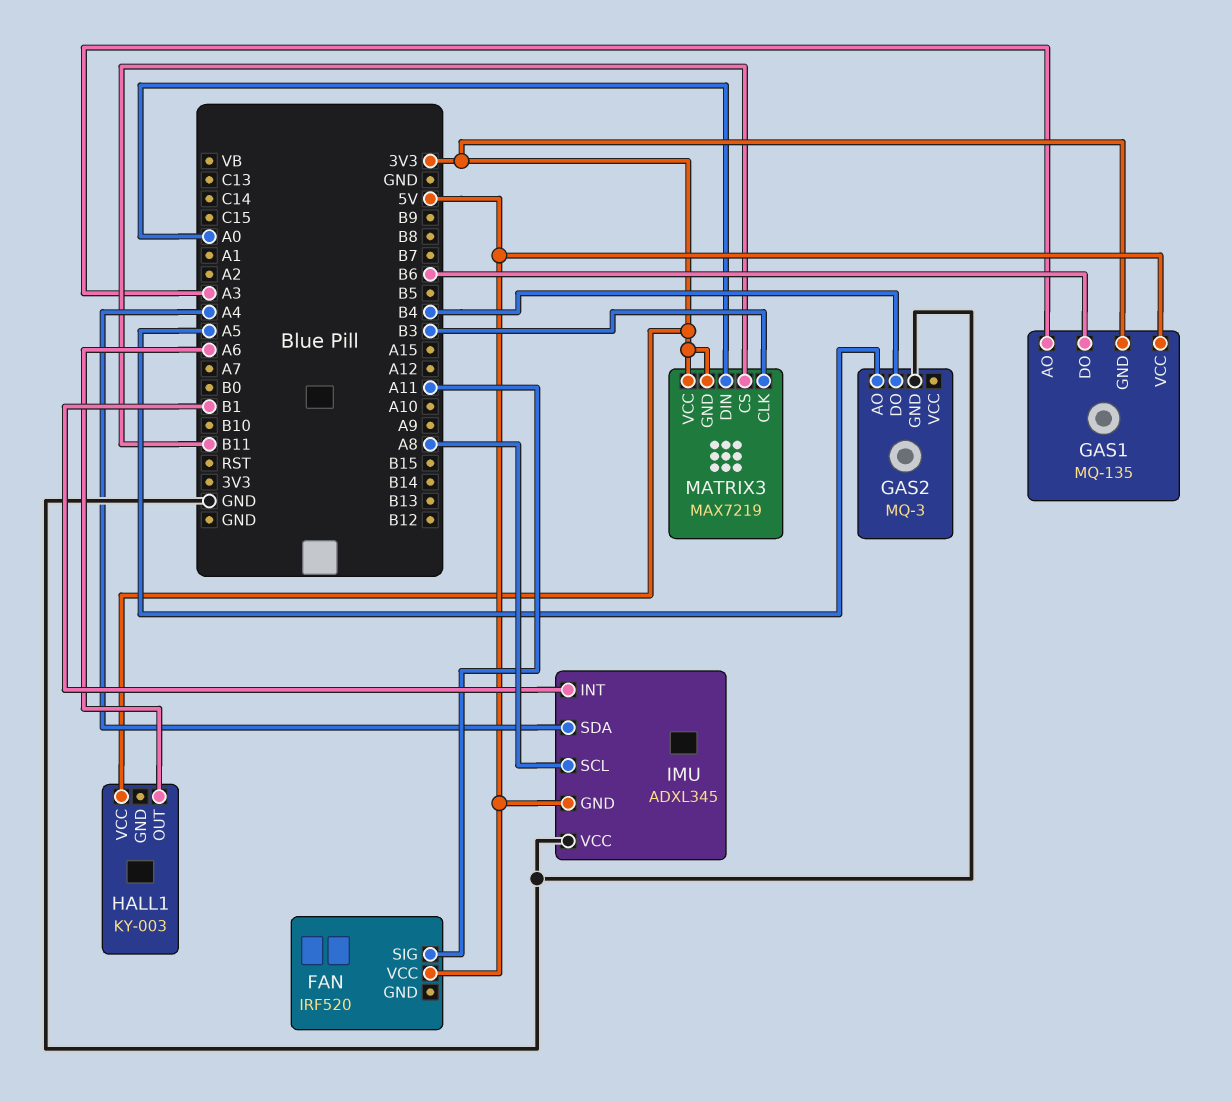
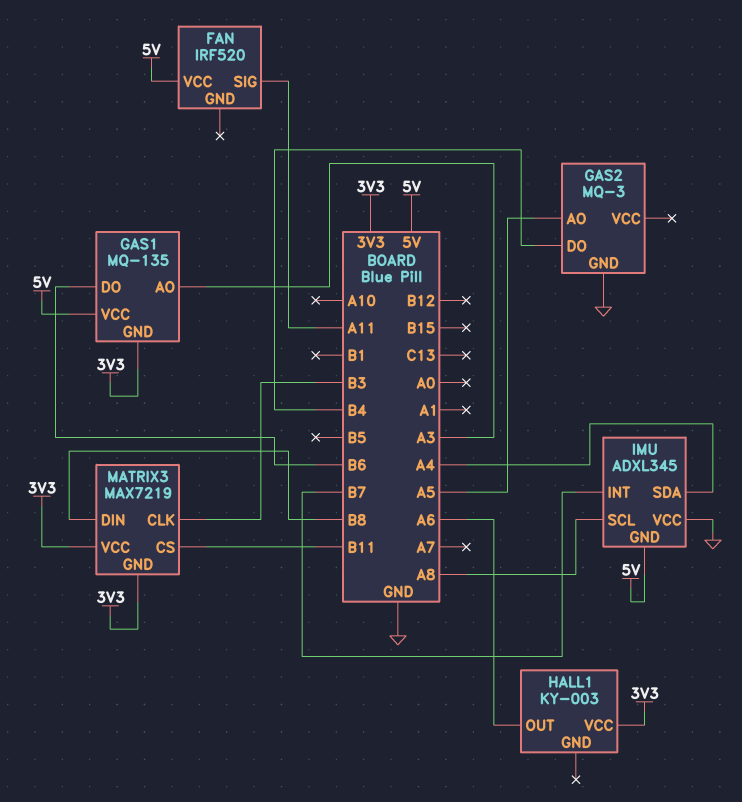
IMU pin INT: B1 -> B7
MATRIX3 pin DIN: A0 -> B8

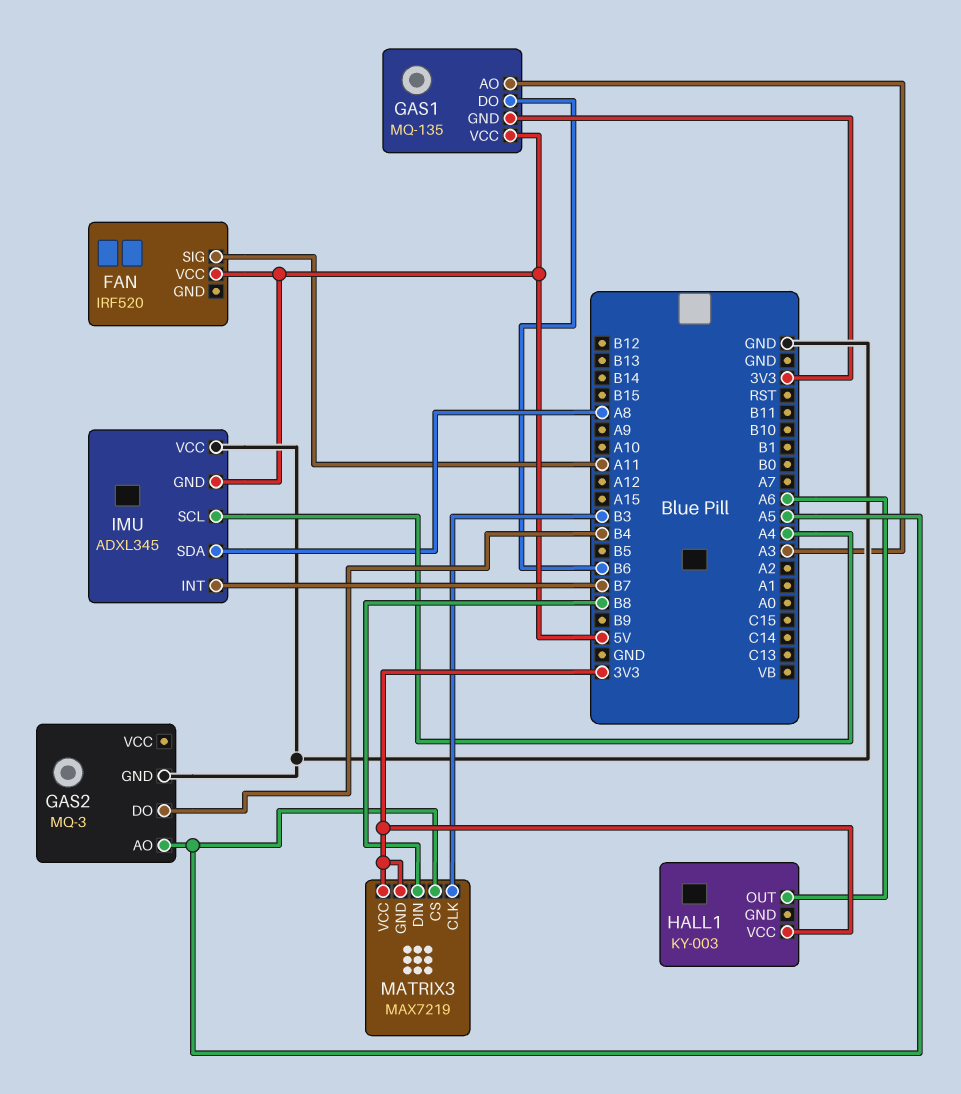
IMU pin SCL: A8 -> A4
IMU pin SDA: A4 -> A8
MATRIX3 pin CS: B11 -> A5

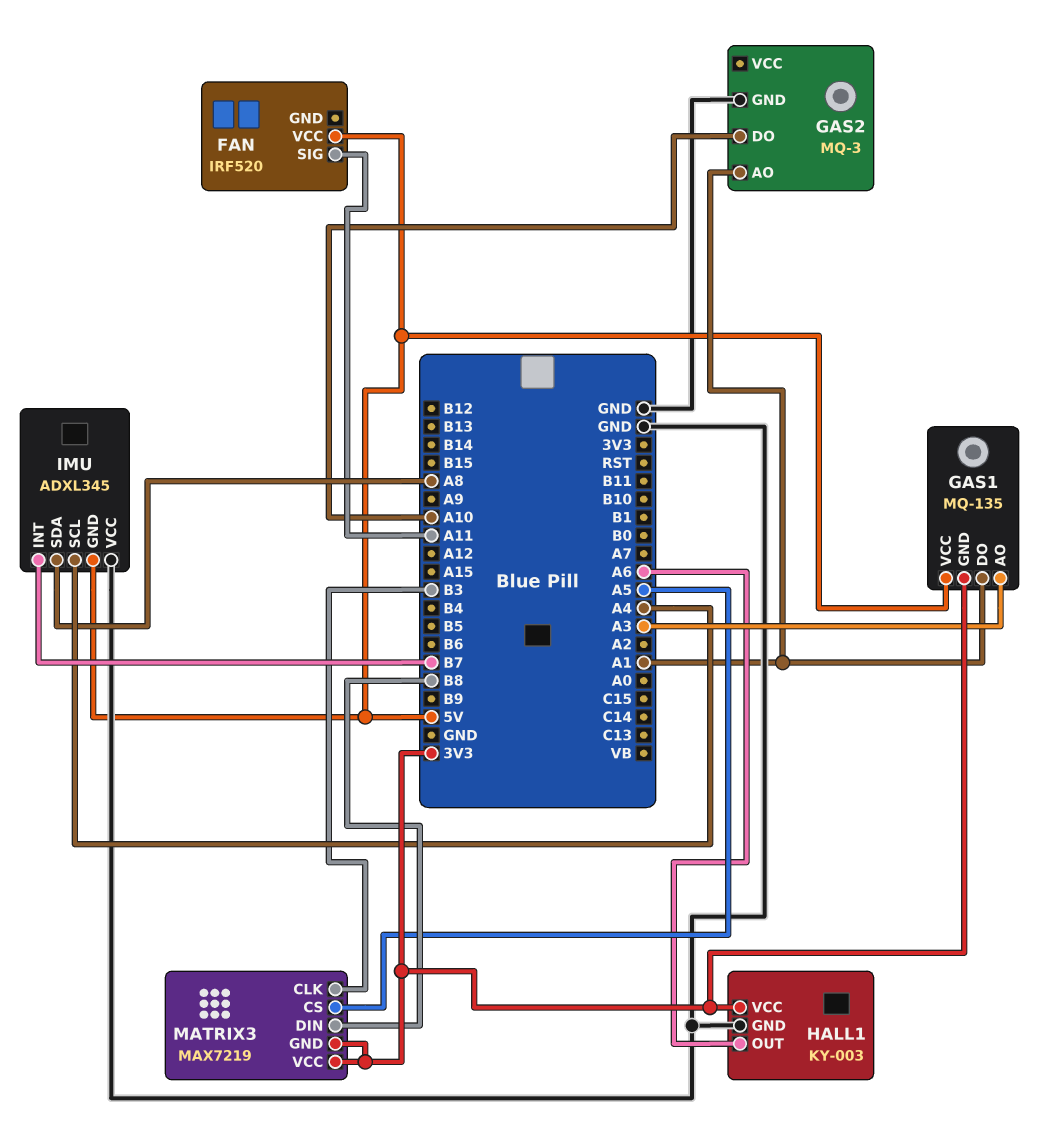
GAS1 pin DO: B6 -> A1
GAS2 pin AO: A5 -> A1
GAS2 pin DO: B4 -> A10
HALL1 pin GND: none -> GND

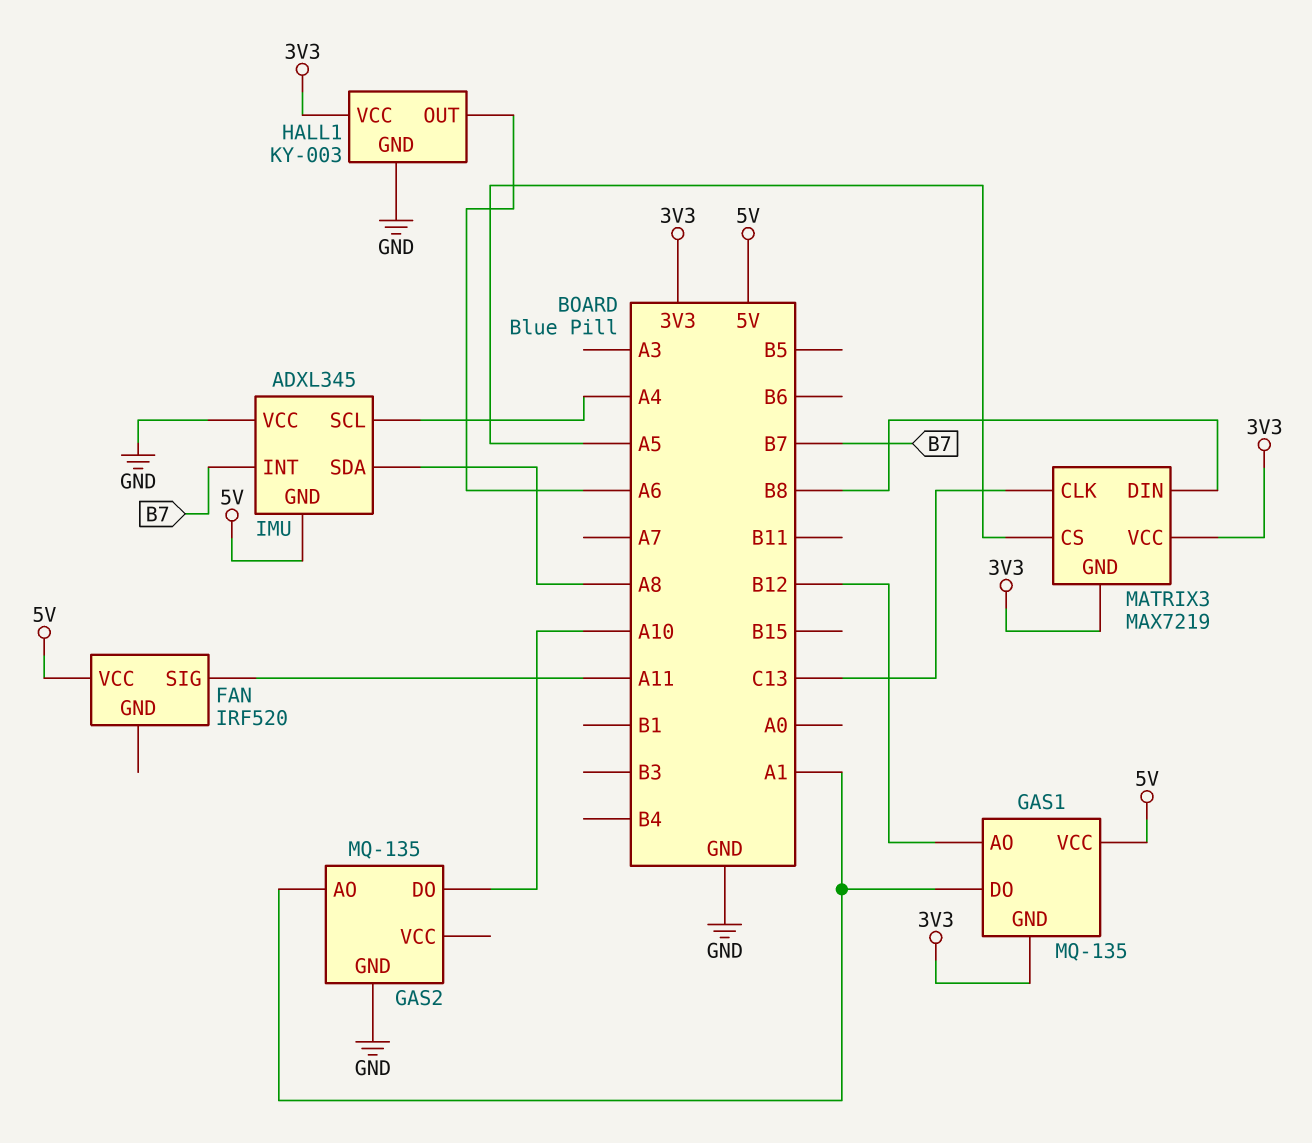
GAS1 pin AO: A3 -> B12
GAS2: MQ-3 -> MQ-135
MATRIX3 pin CLK: B3 -> C13

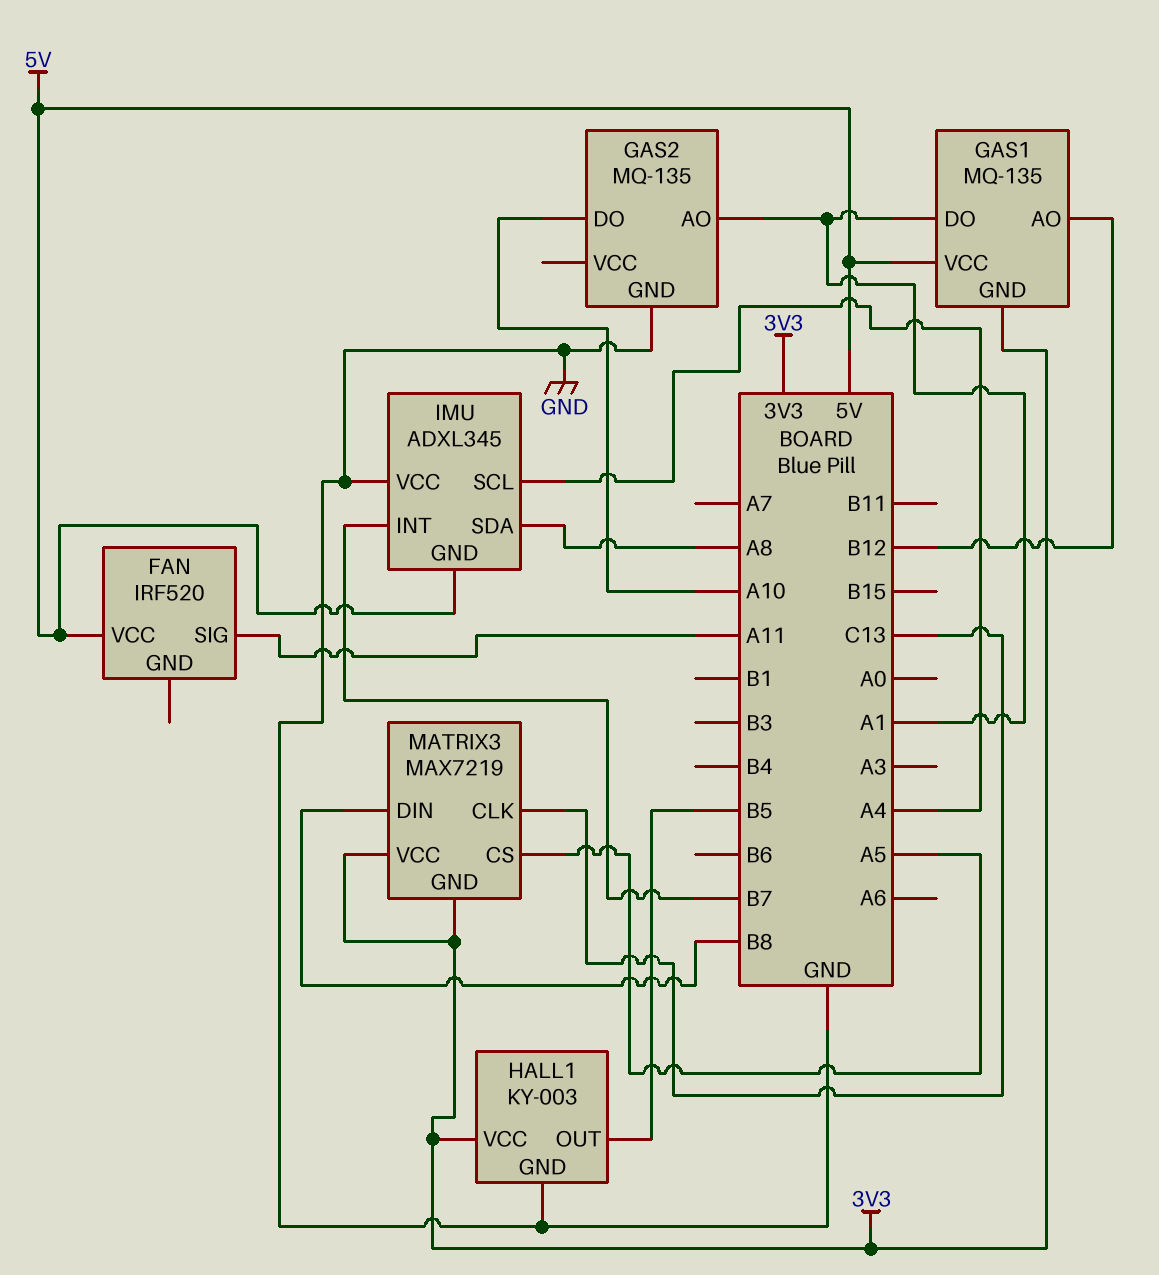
HALL1 pin OUT: A6 -> B5

